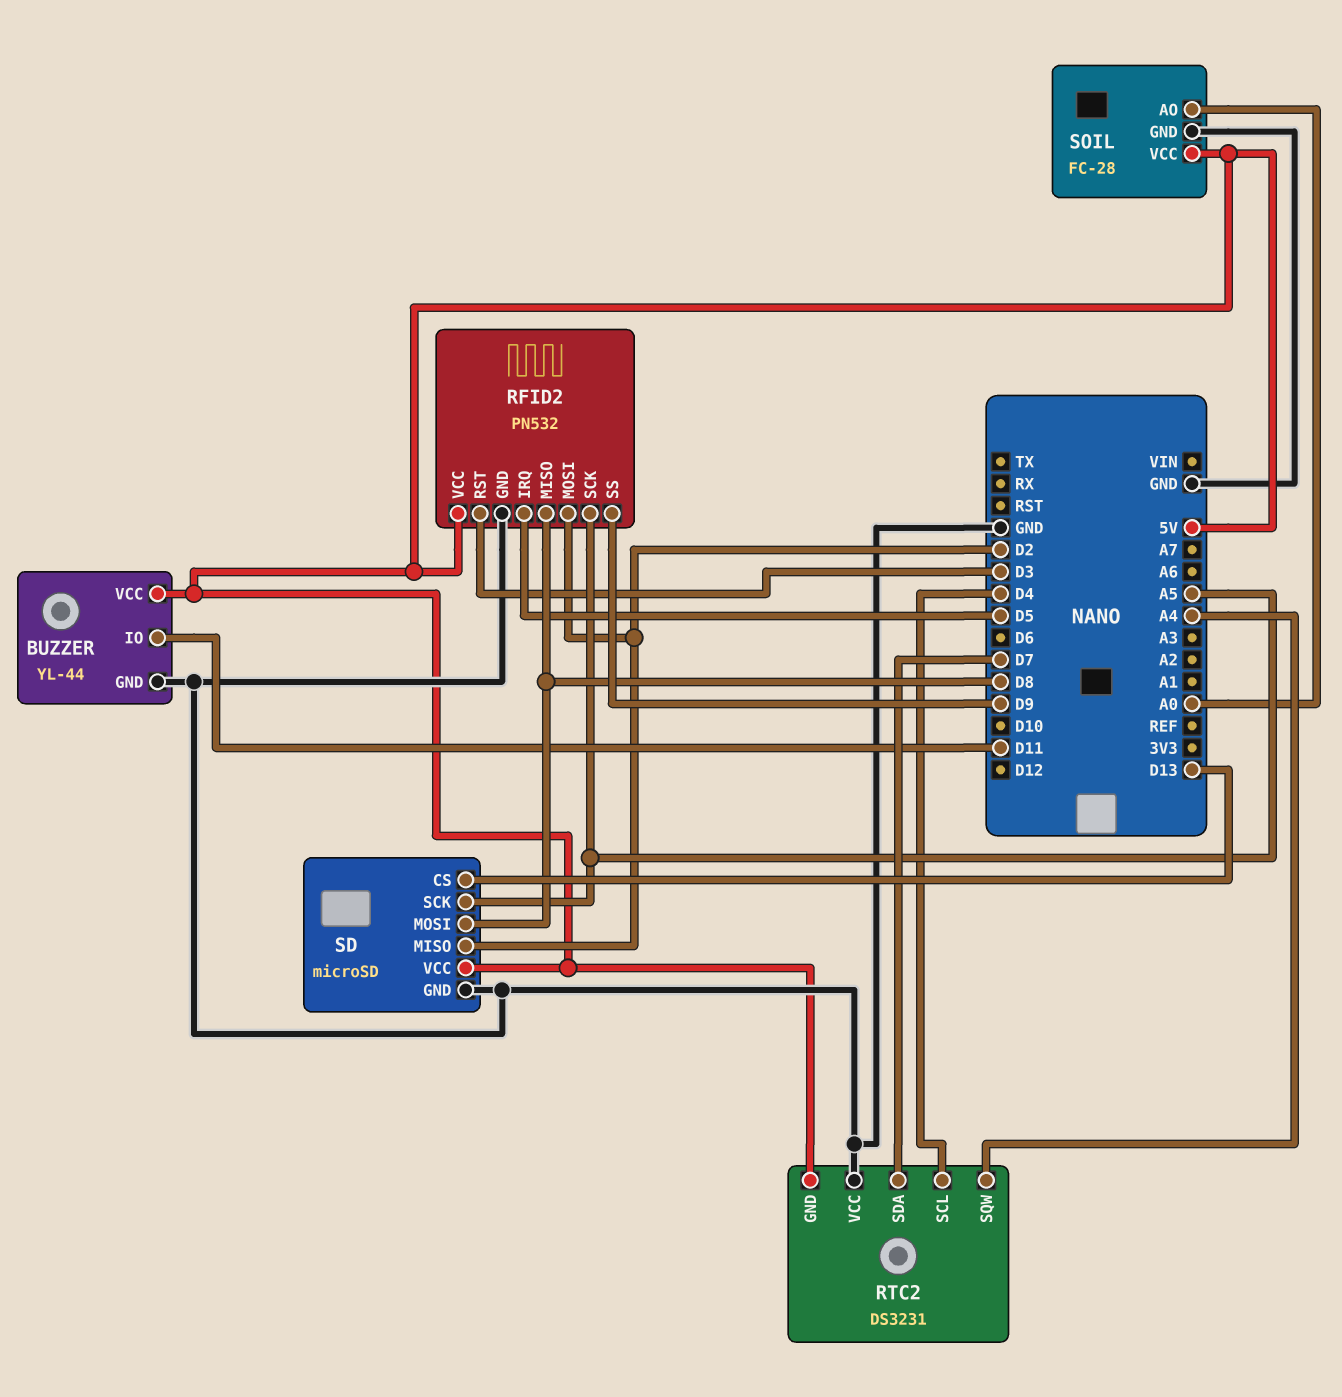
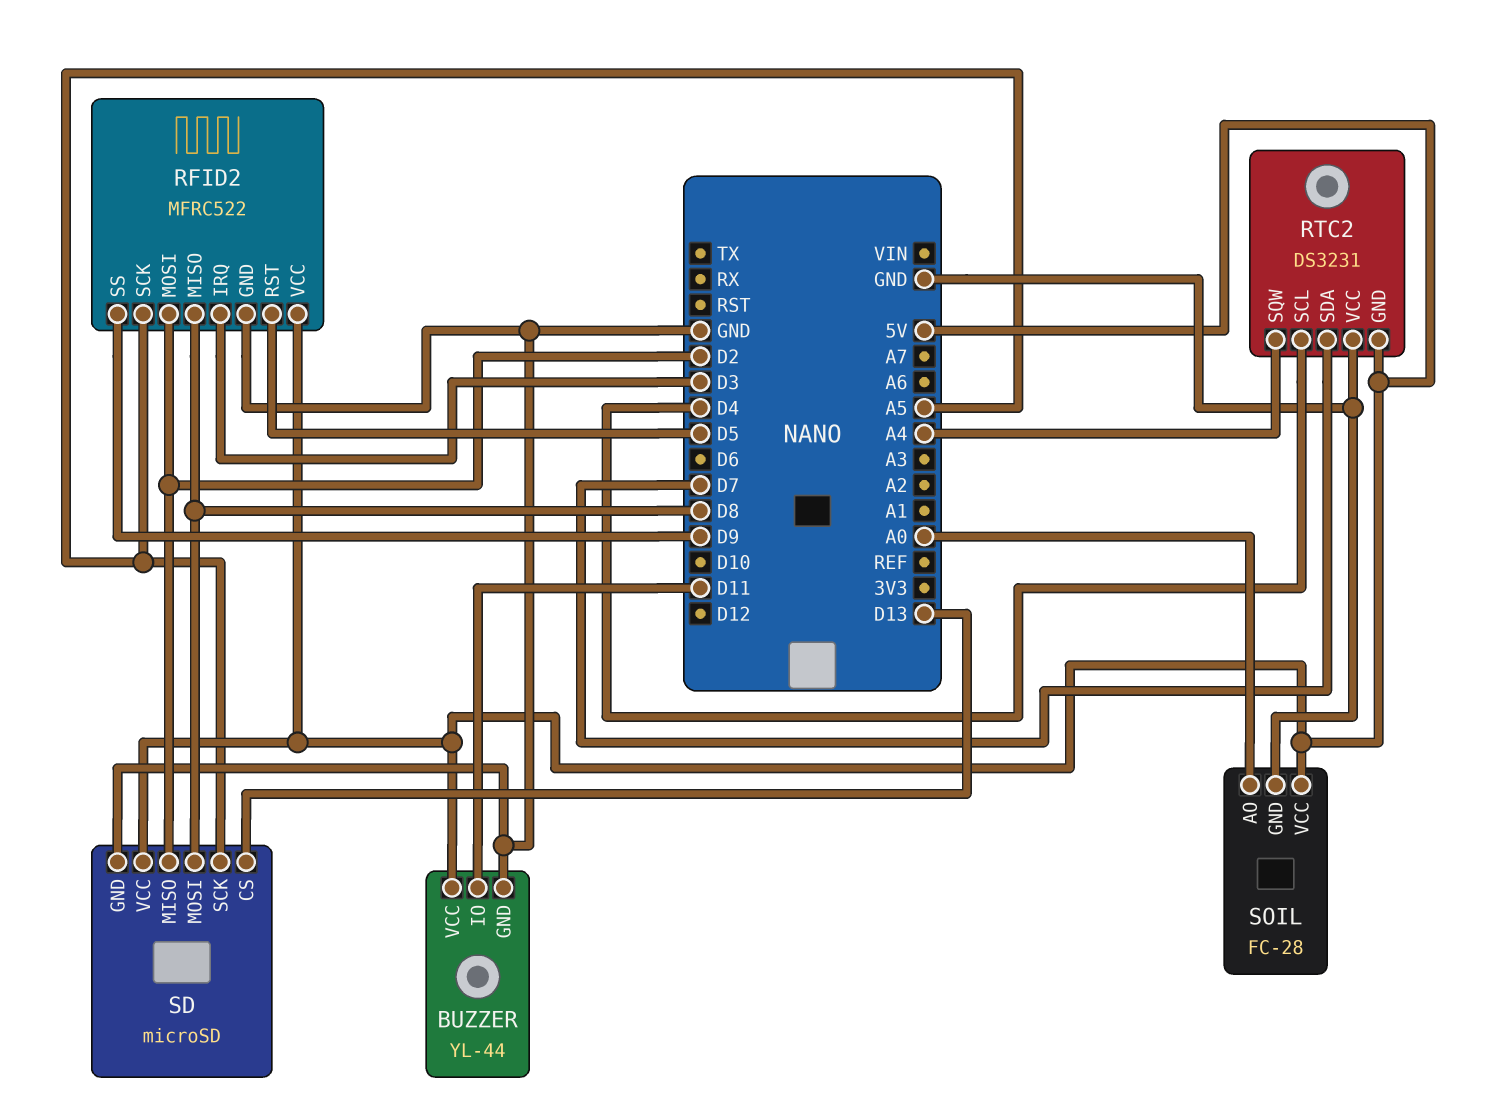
RFID2: PN532 -> MFRC522
RFID2 pin IRQ: D5 -> D3
RFID2 pin RST: D3 -> D5

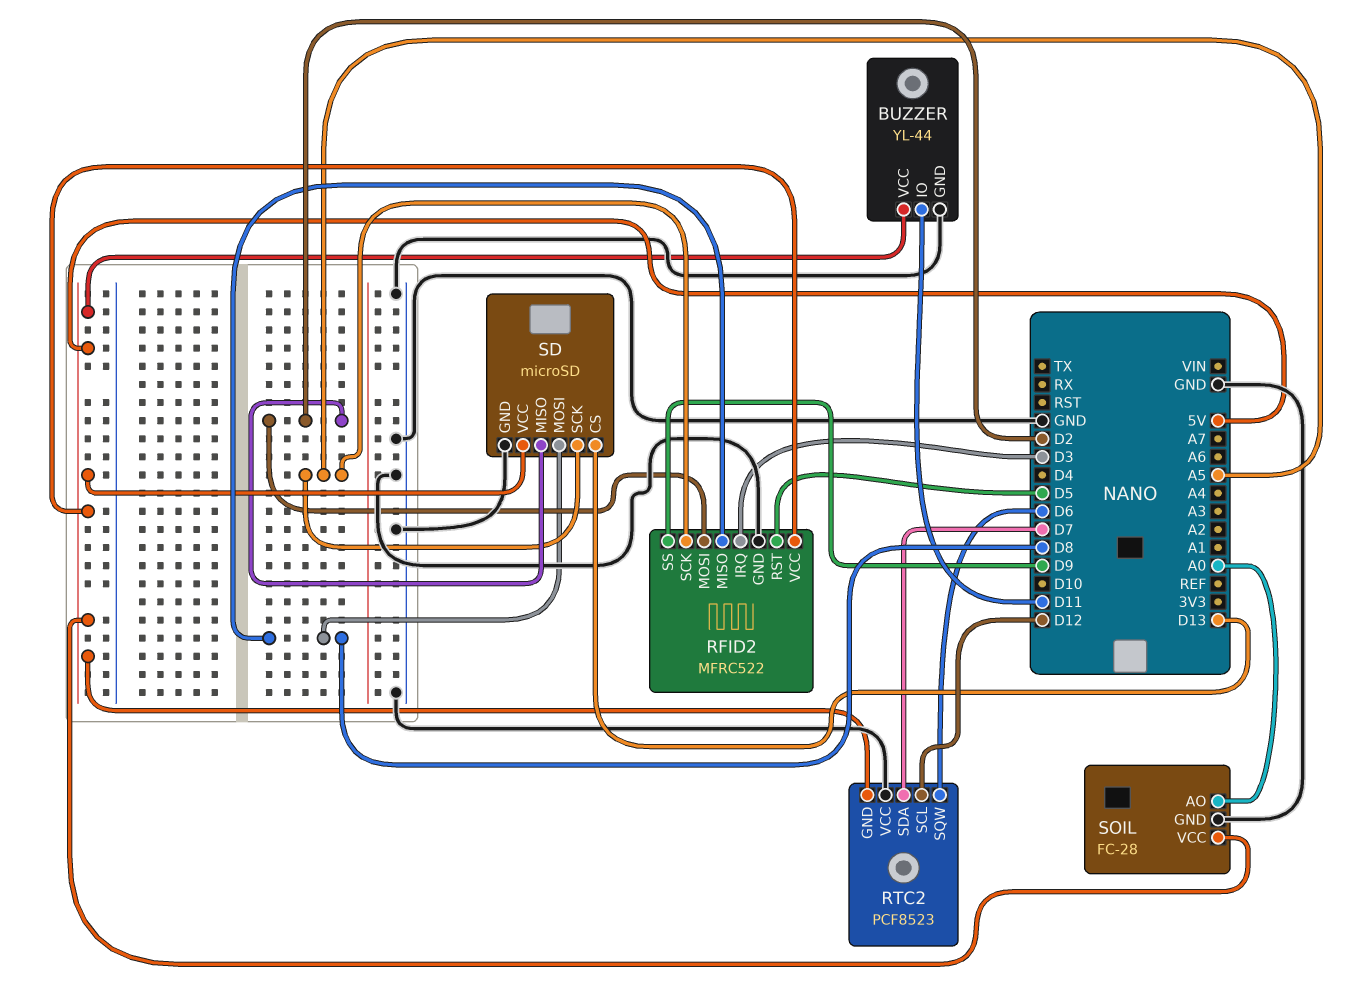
RTC2: DS3231 -> PCF8523
RTC2 pin SCL: D4 -> D12
RTC2 pin SQW: A4 -> D6

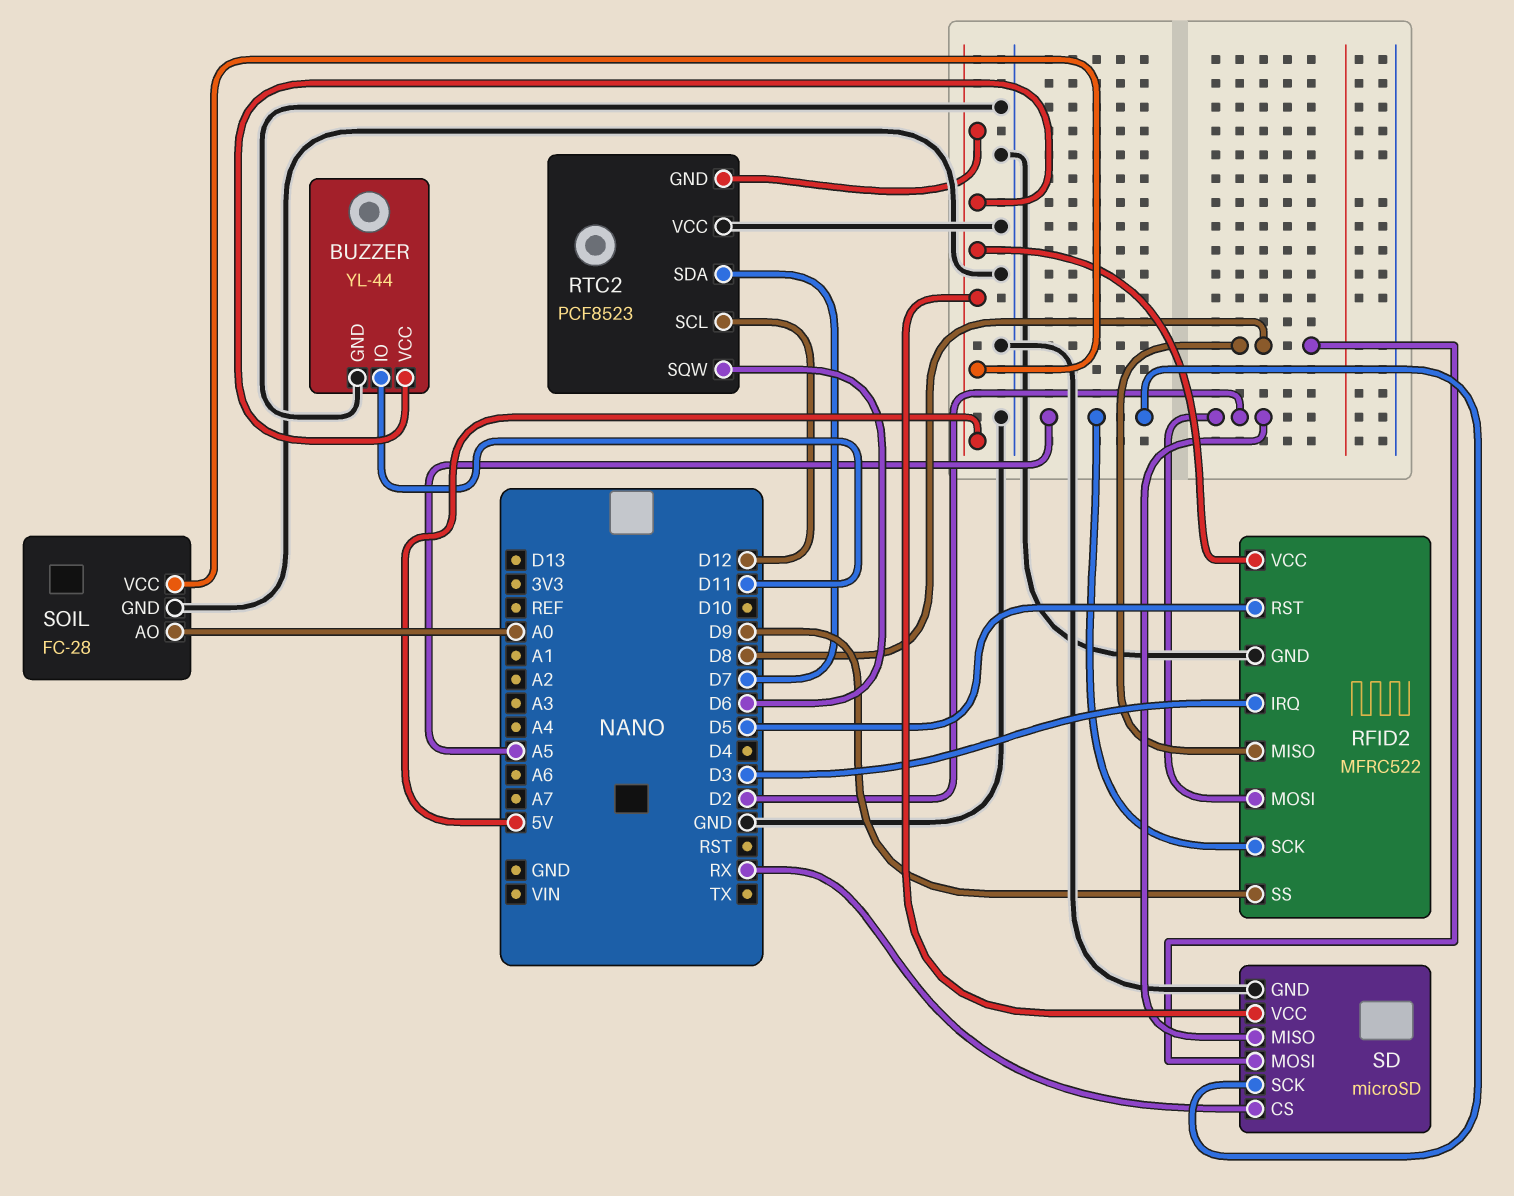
SD pin CS: D13 -> RX

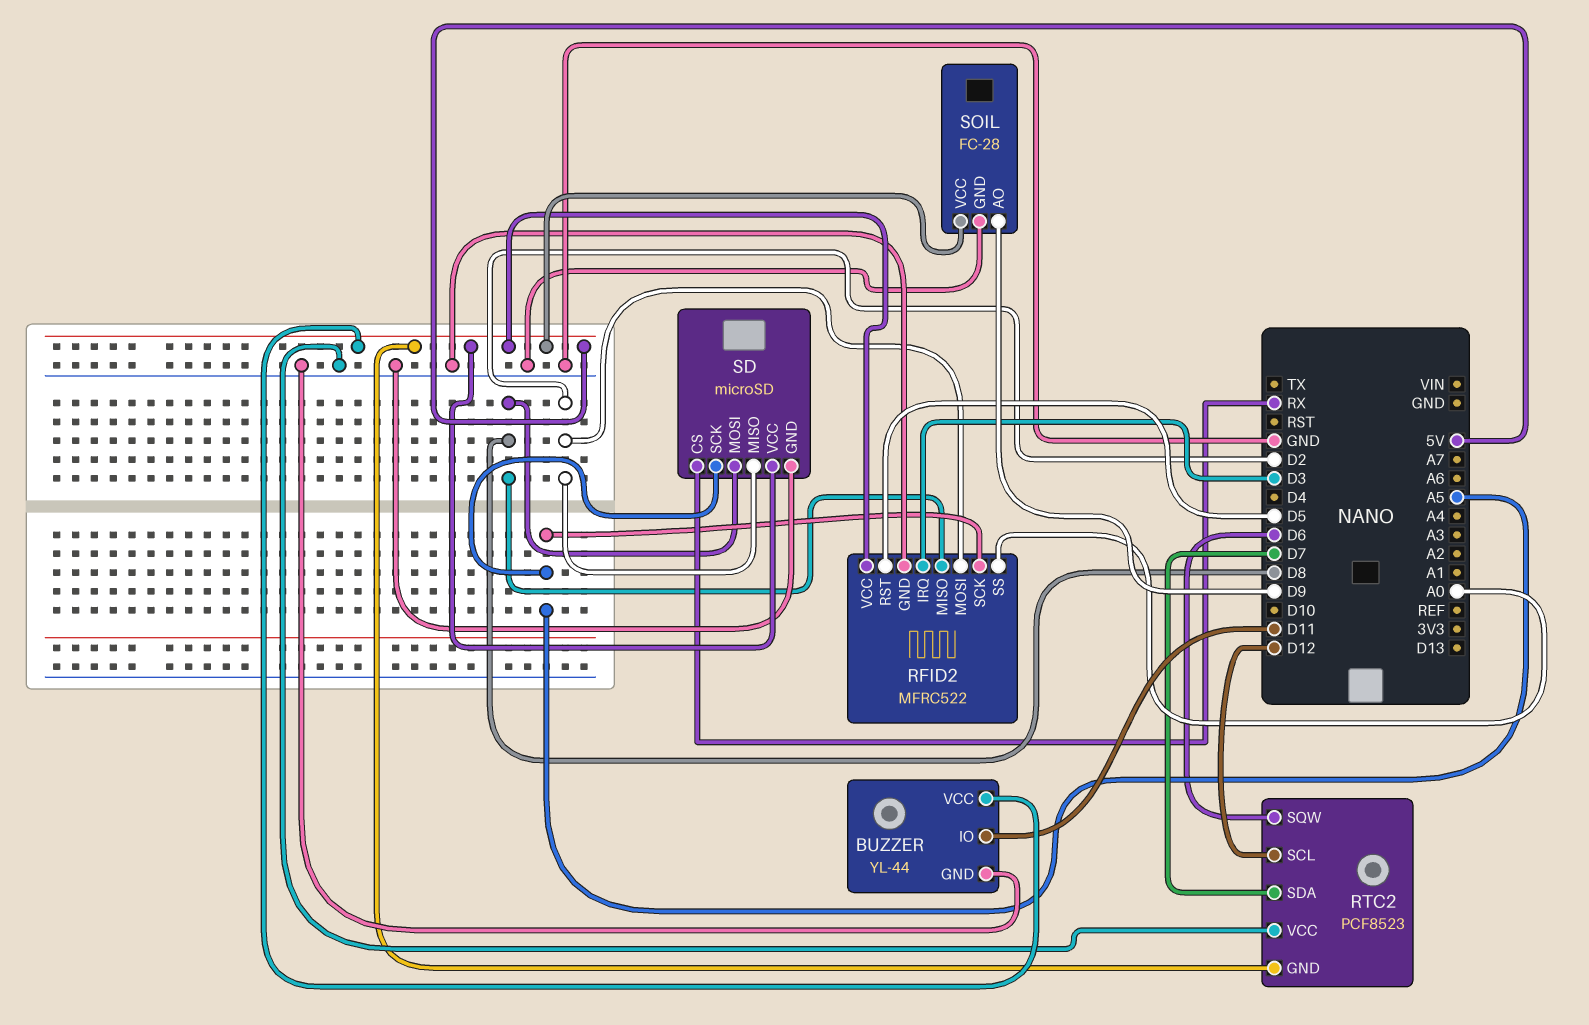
RFID2 pin SS: D9 -> A0
SOIL pin AO: A0 -> D9

